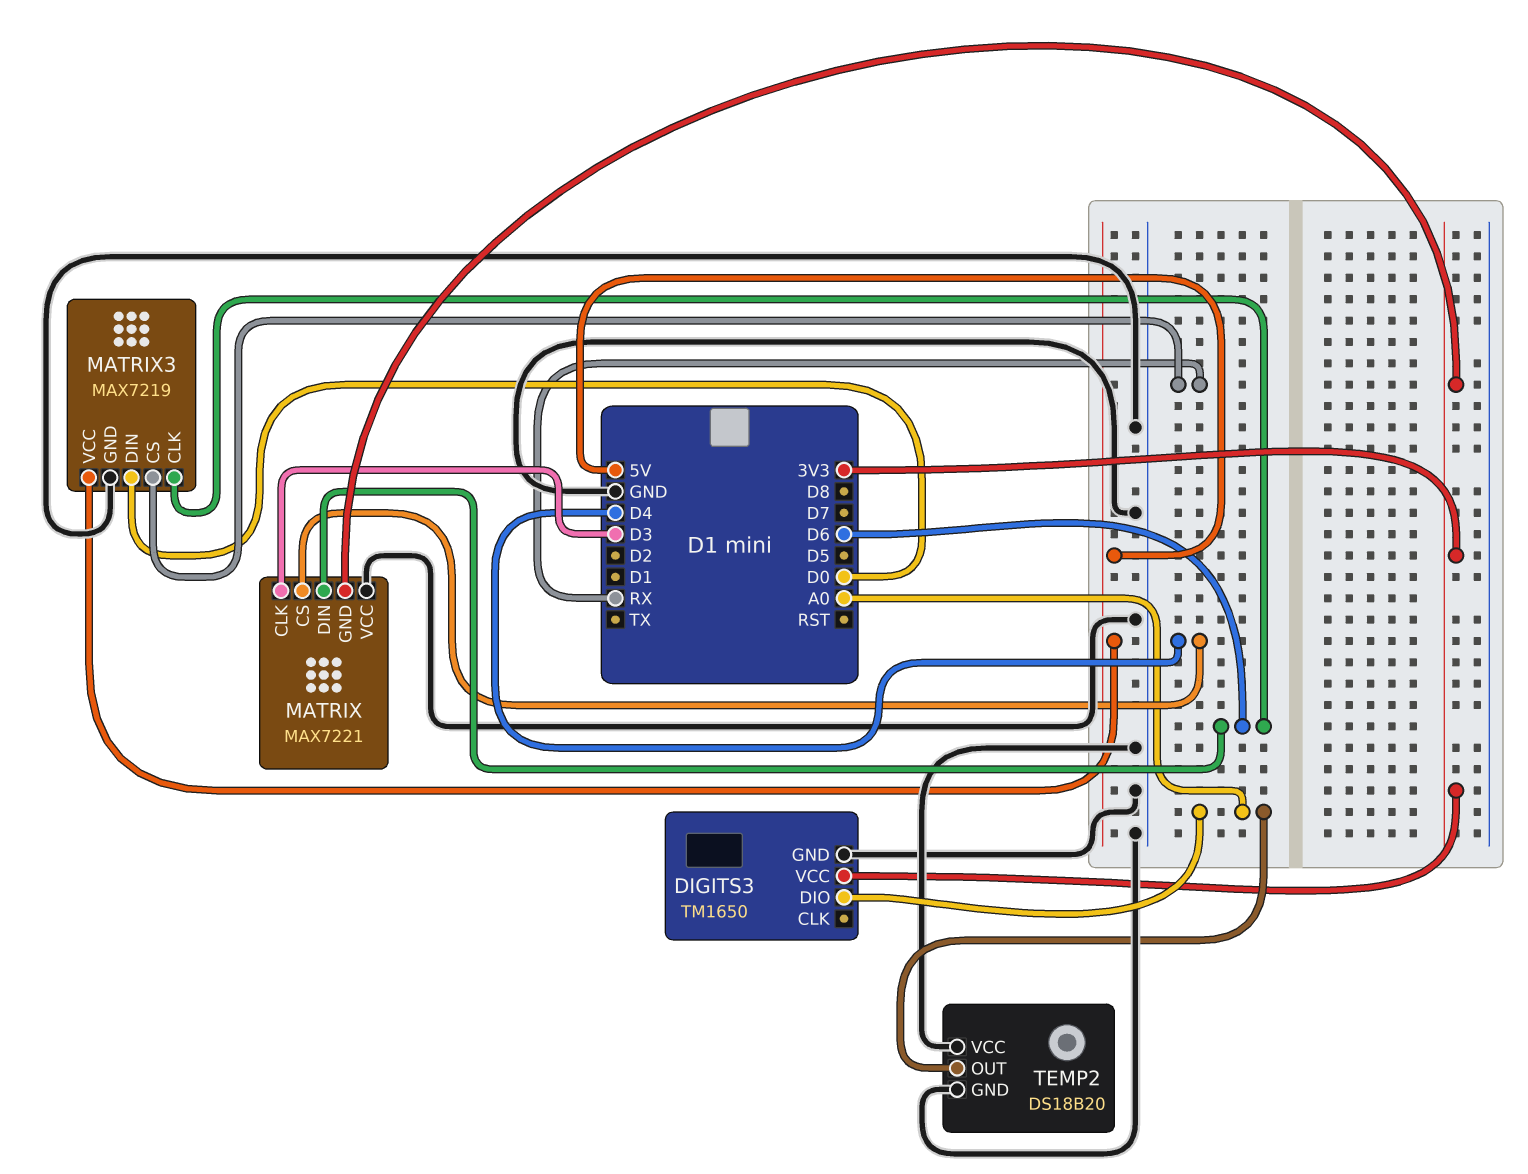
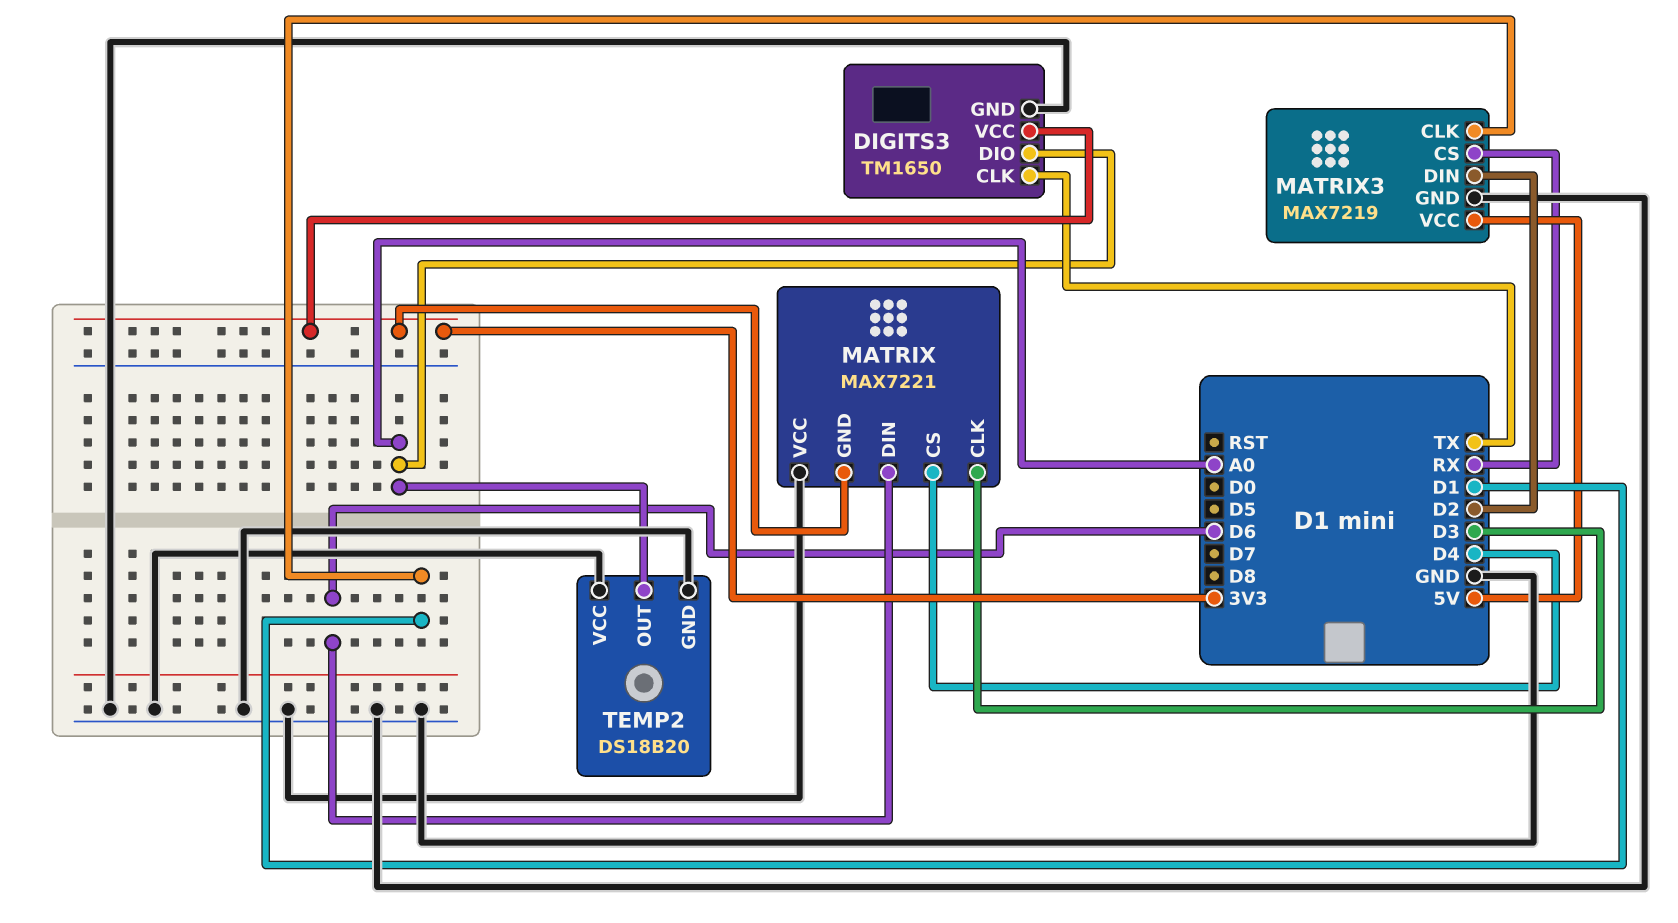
DIGITS3 pin CLK: none -> TX
MATRIX3 pin CLK: D6 -> D1
MATRIX3 pin DIN: D0 -> D2

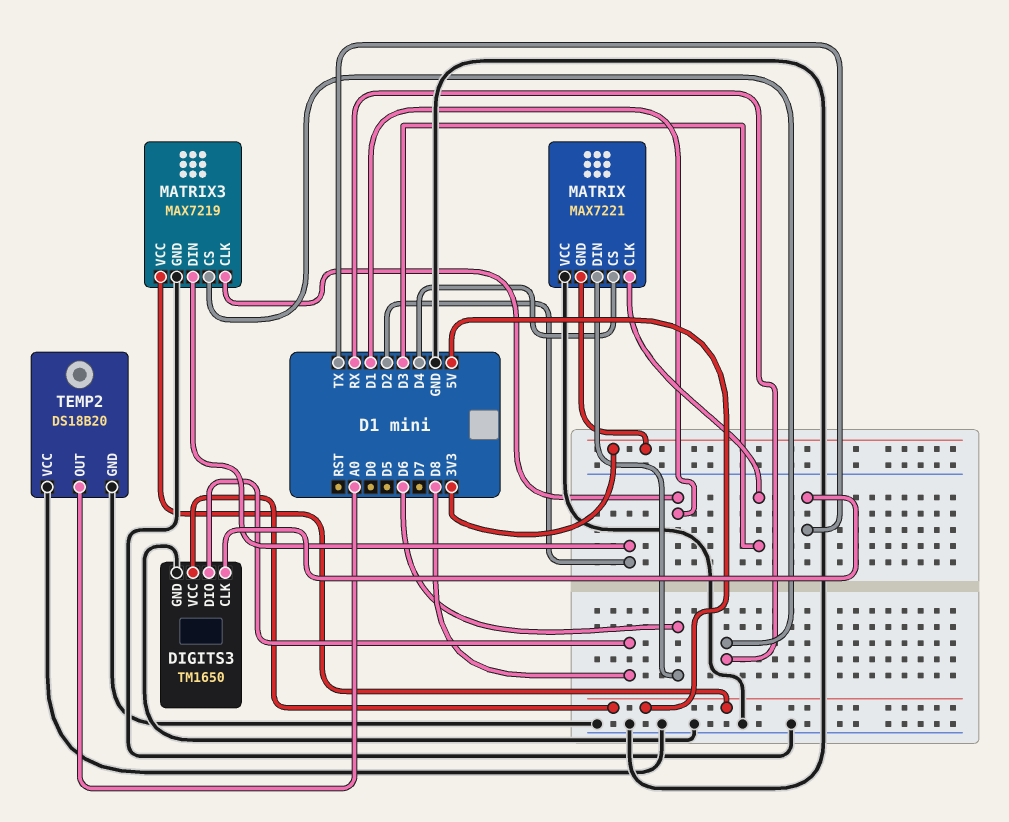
DIGITS3 pin DIO: A0 -> D8
DIGITS3 pin VCC: 3V3 -> 5V

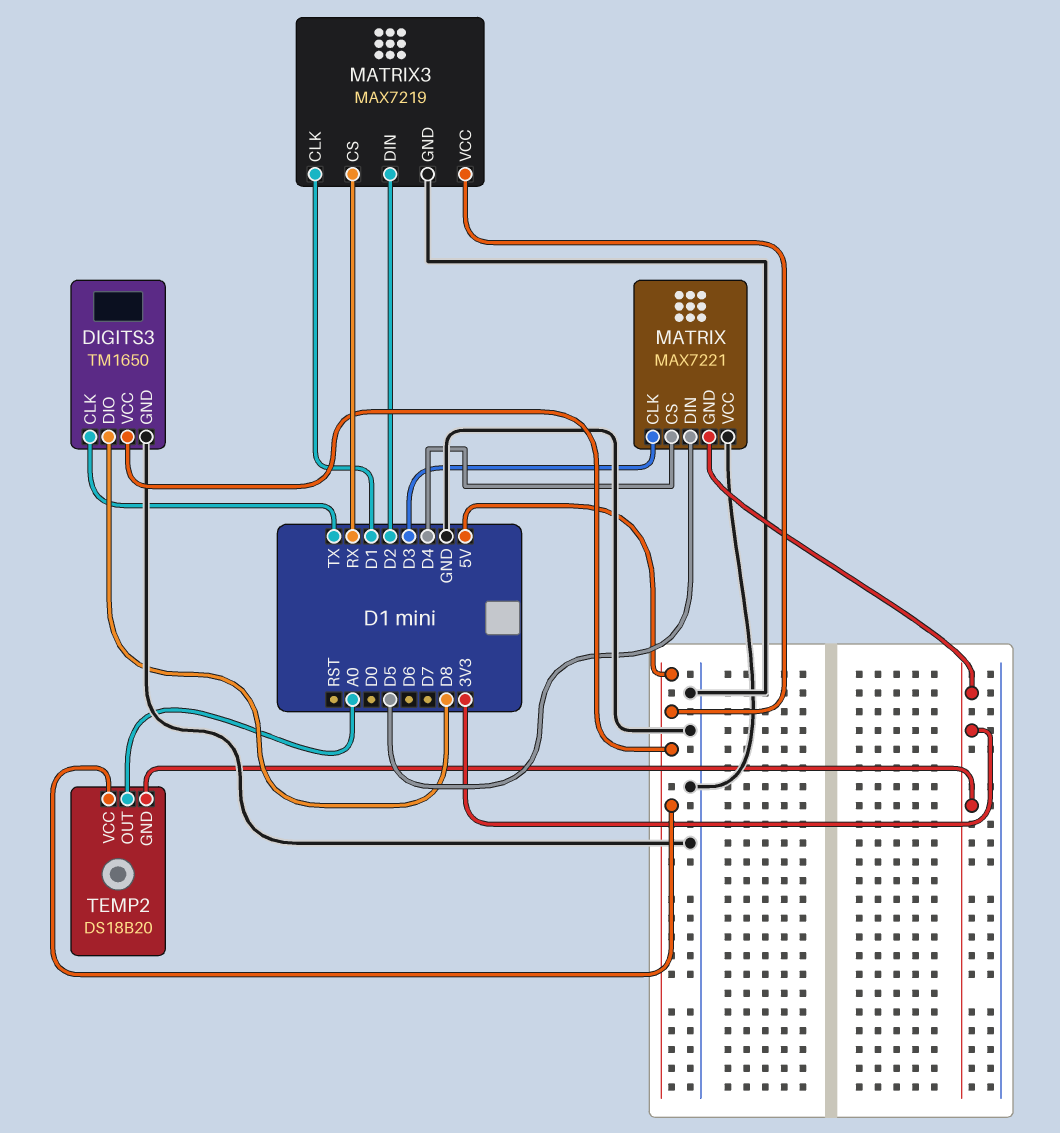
MATRIX pin DIN: D6 -> D5
TEMP2 pin GND: GND -> 3V3
TEMP2 pin VCC: GND -> 5V

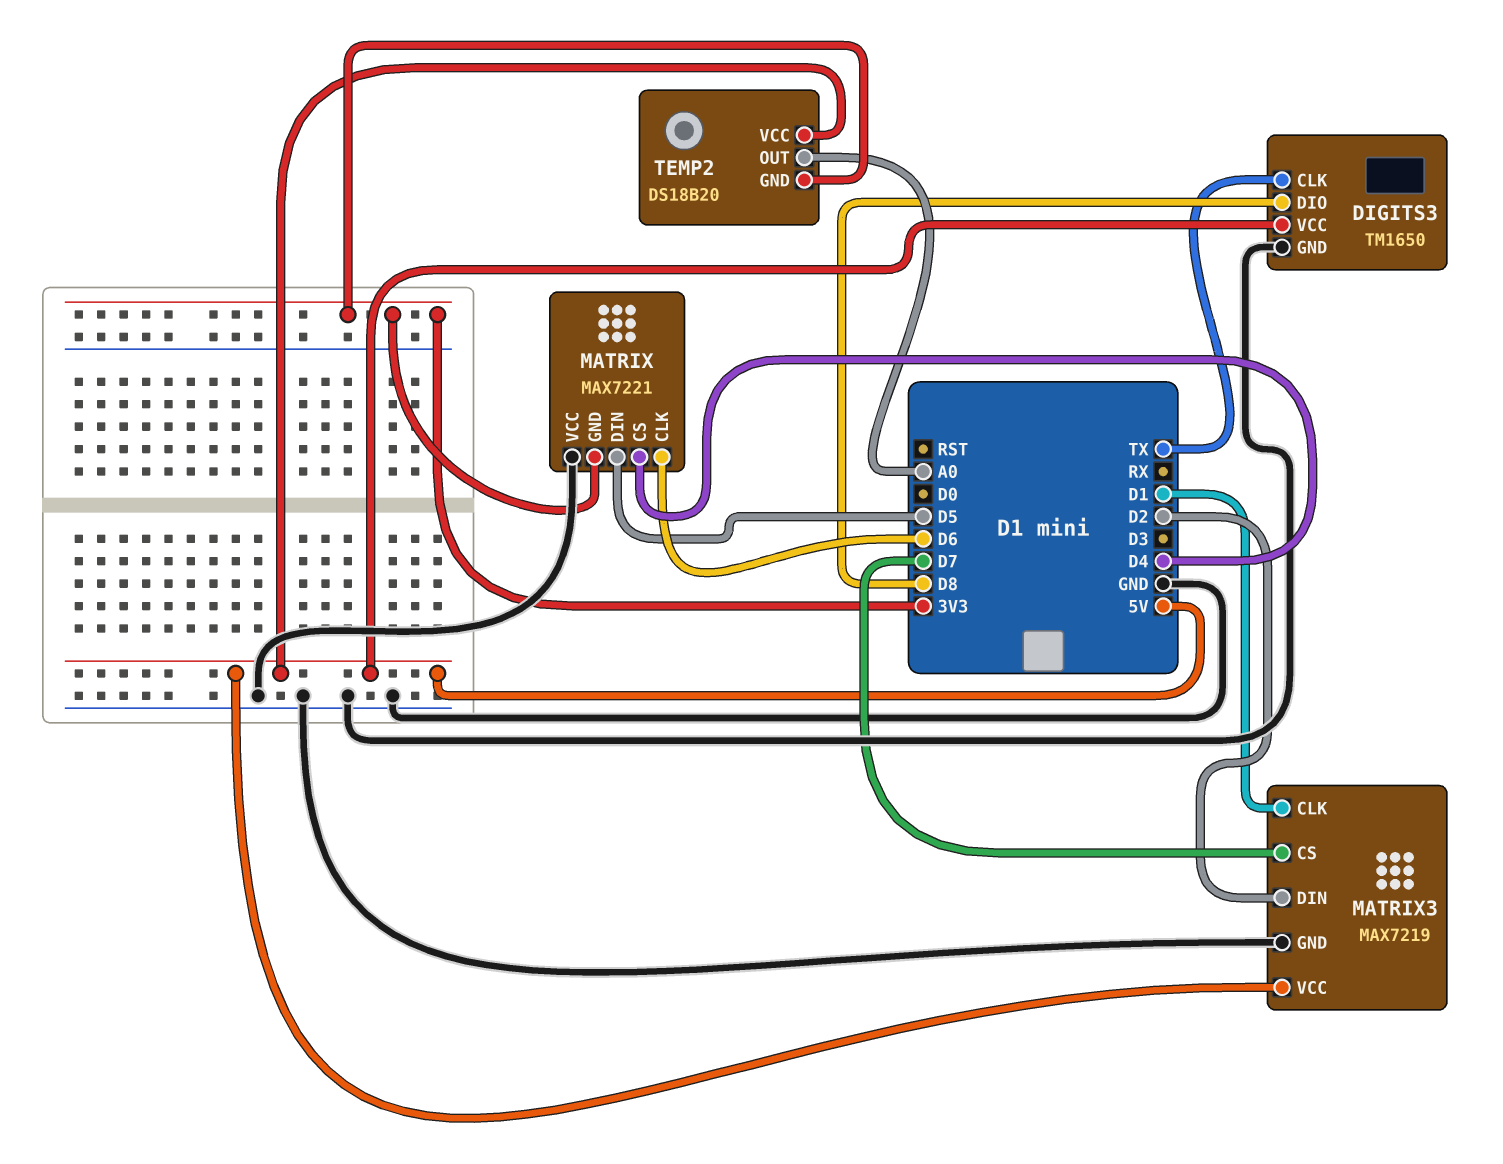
MATRIX pin CLK: D3 -> D6
MATRIX3 pin CS: RX -> D7

